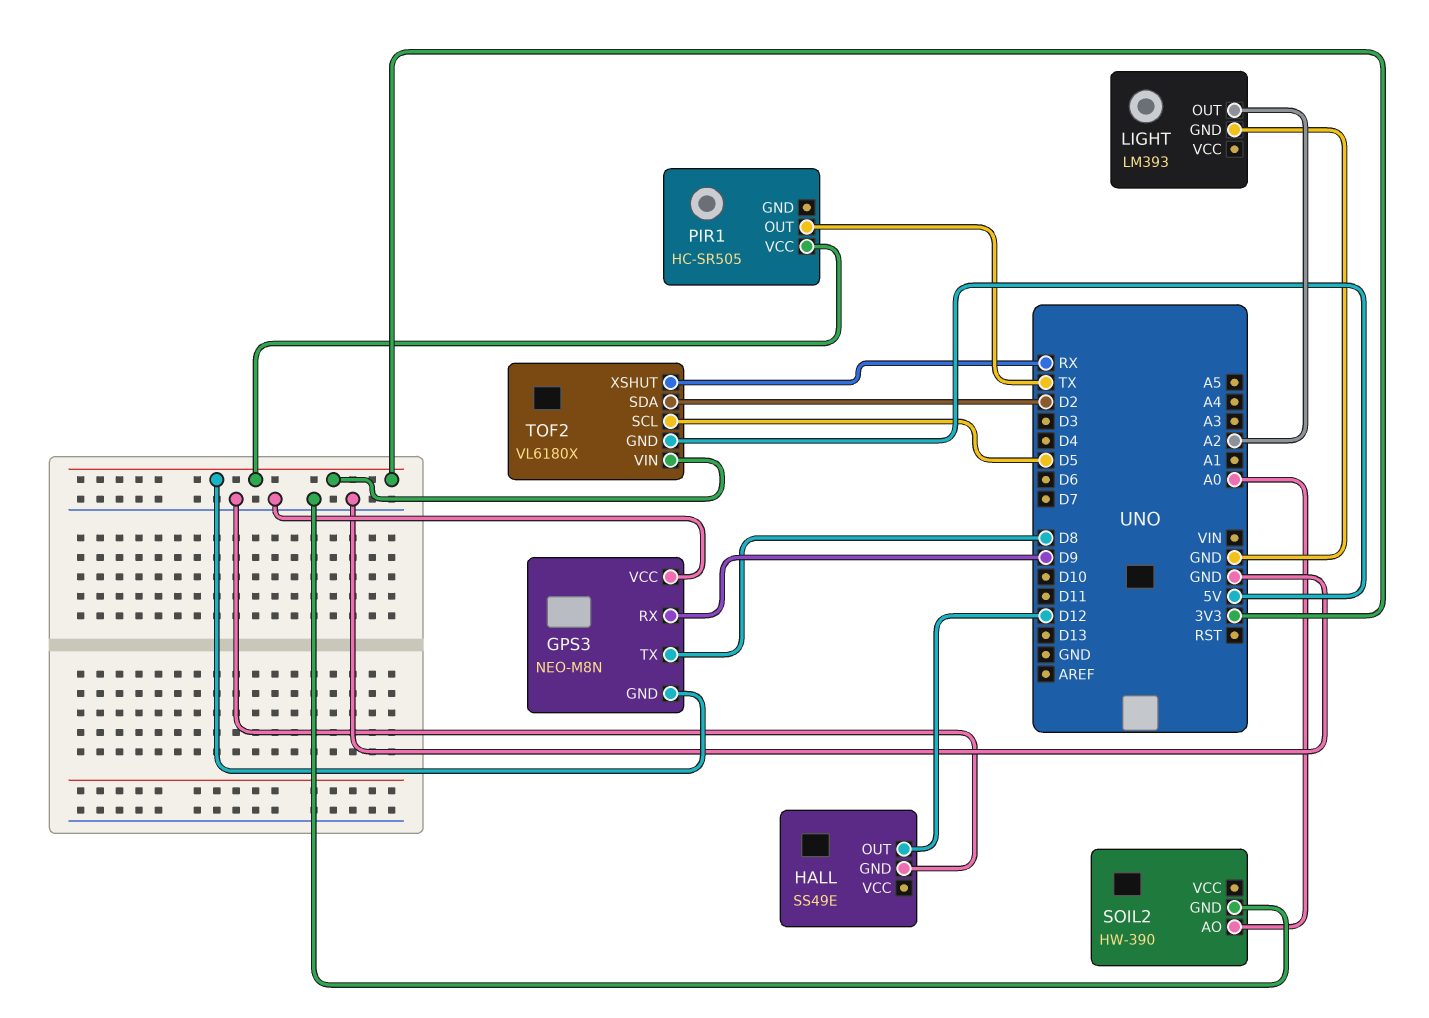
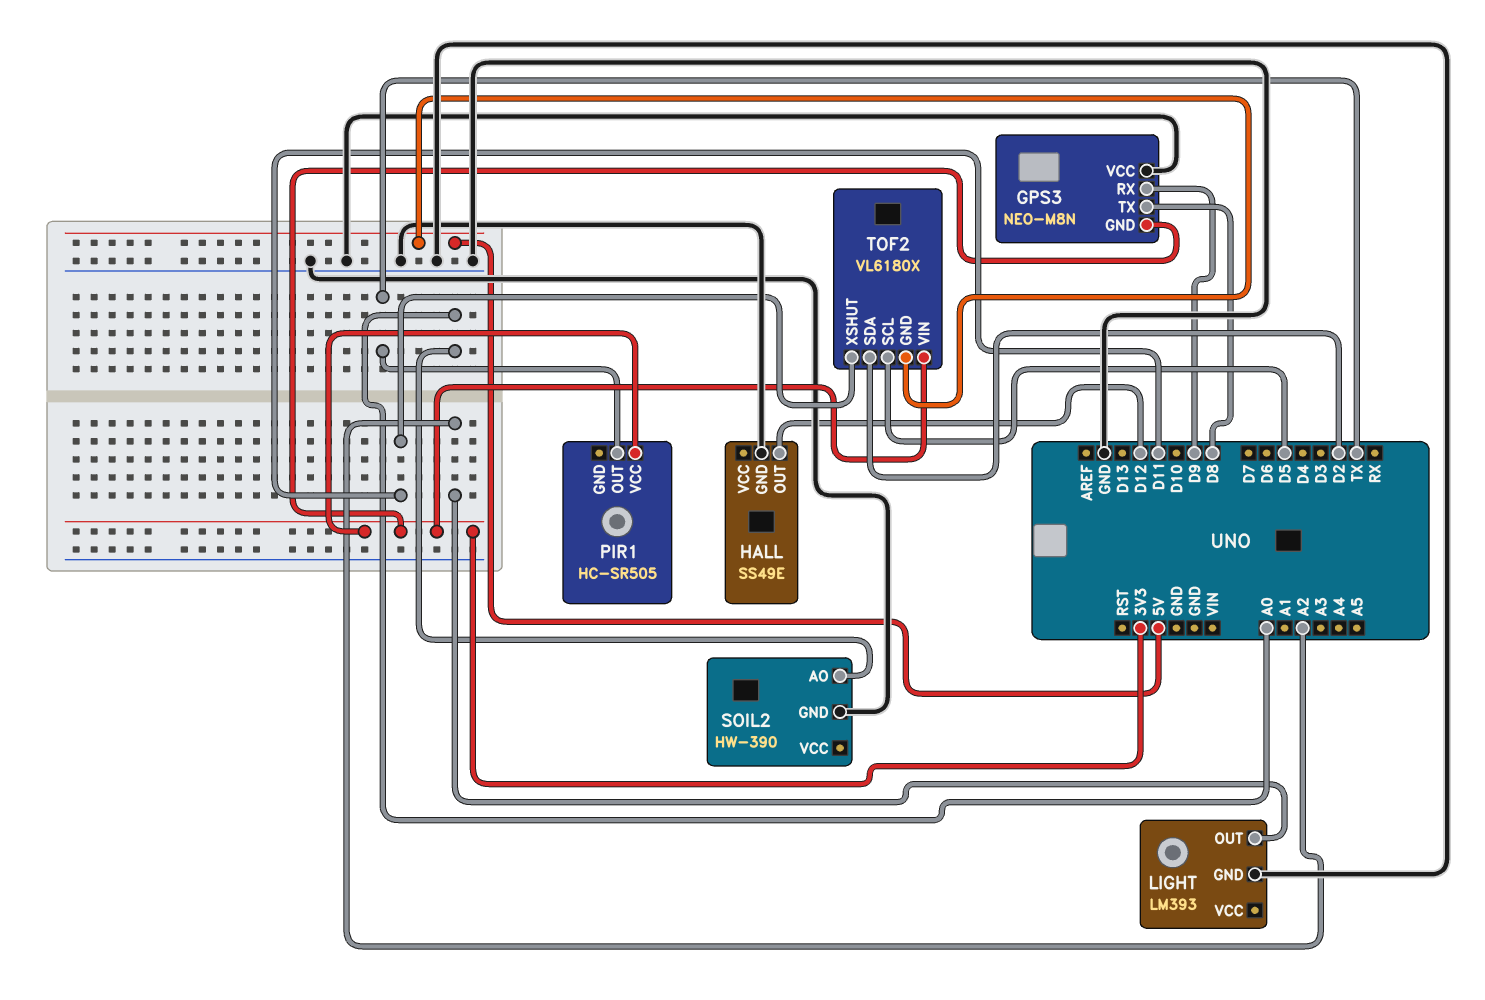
TOF2 pin XSHUT: RX -> D11

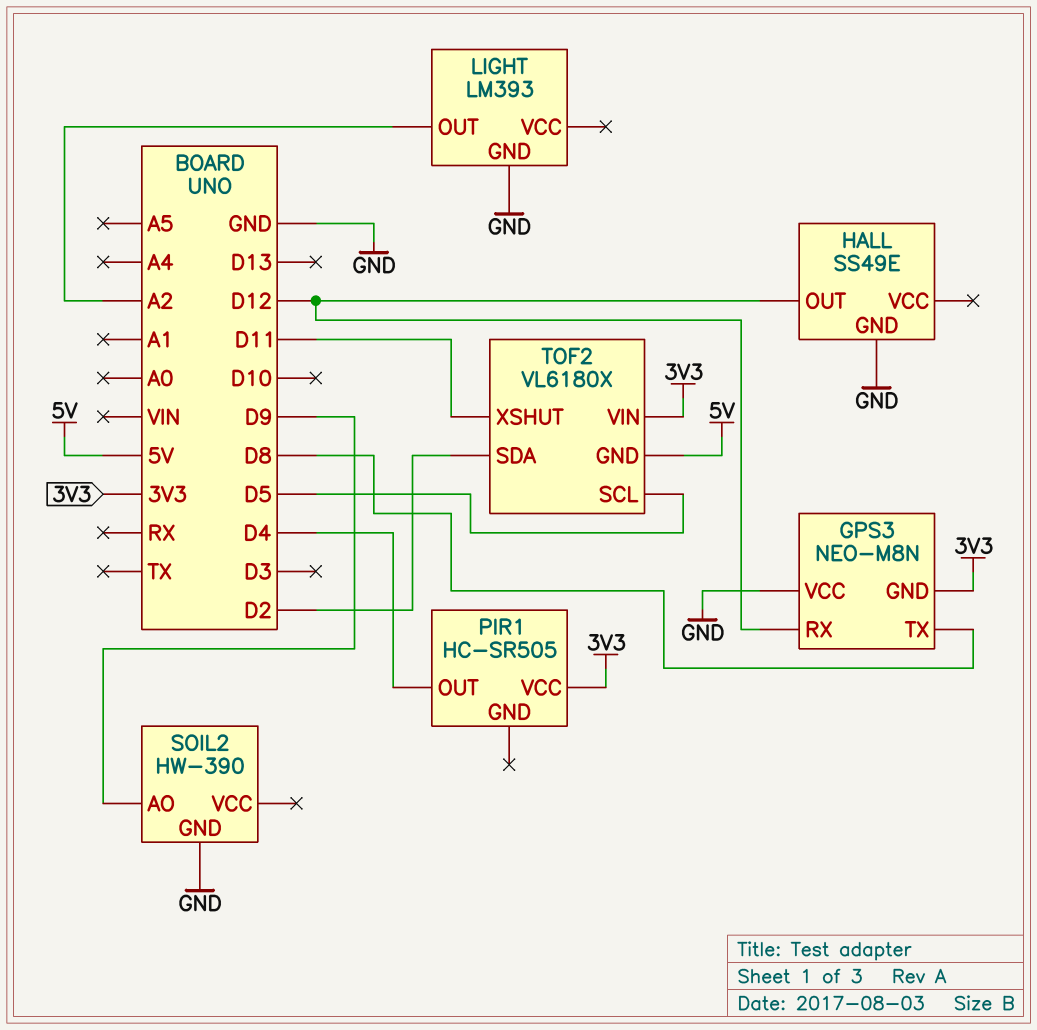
GPS3 pin RX: D9 -> D12
PIR1 pin OUT: TX -> D4
SOIL2 pin AO: A0 -> D9

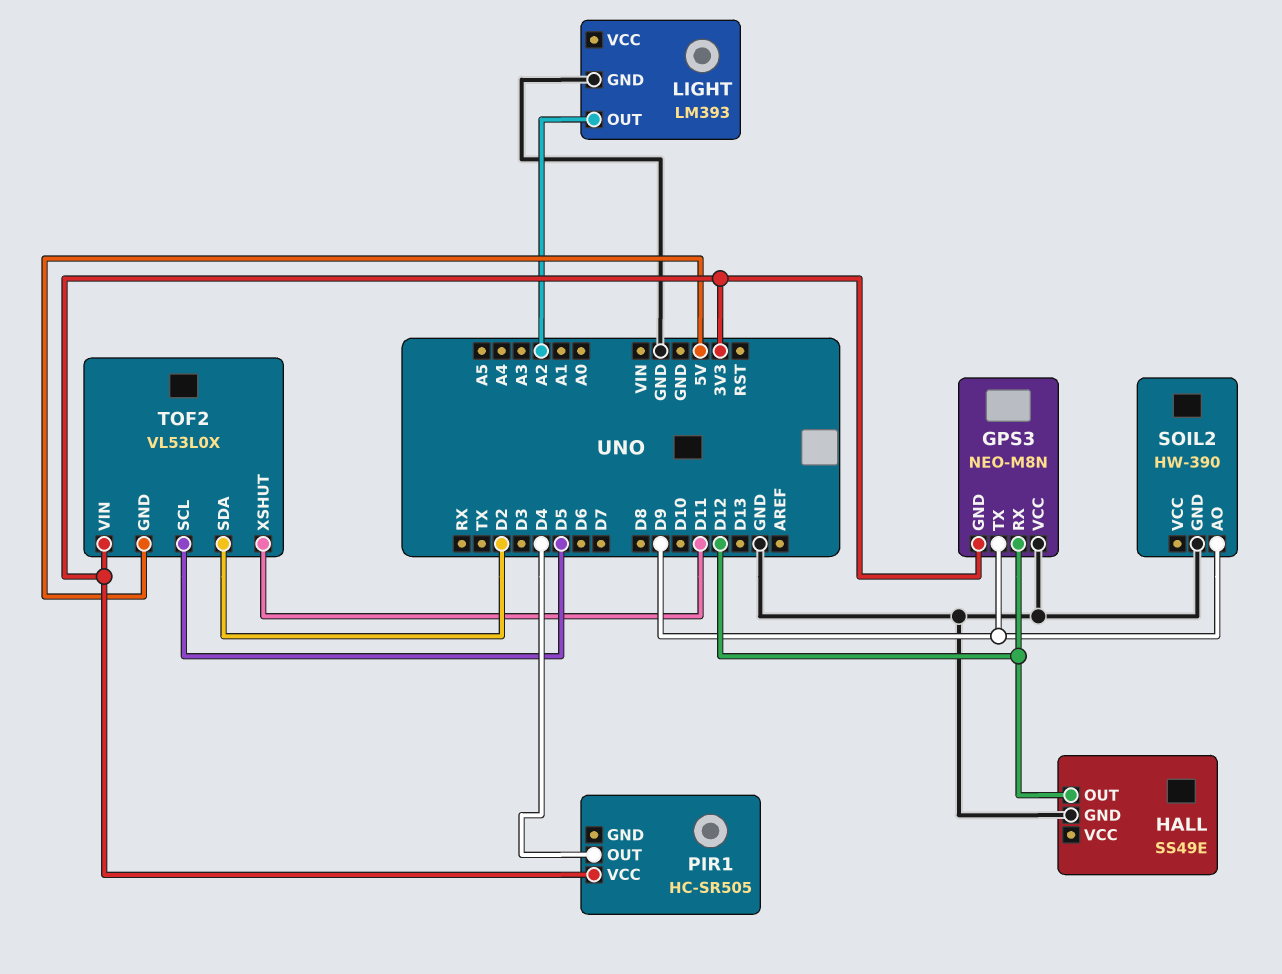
GPS3 pin TX: D8 -> D9
TOF2: VL6180X -> VL53L0X

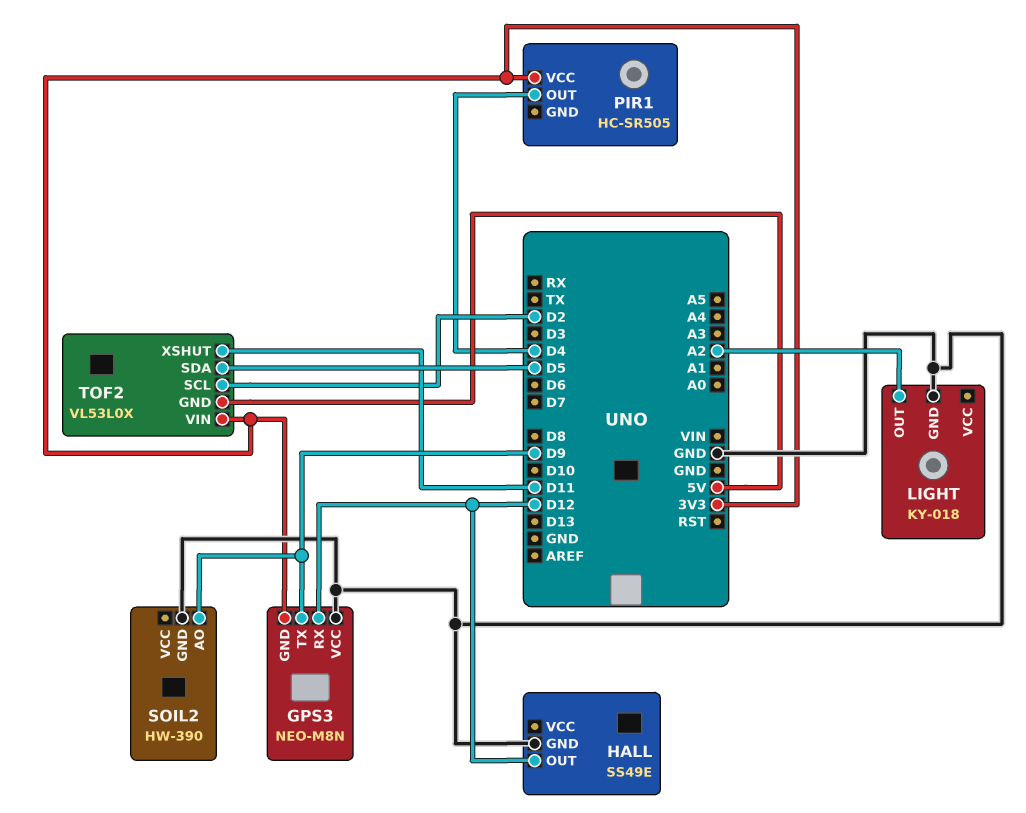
LIGHT: LM393 -> KY-018
TOF2 pin SCL: D5 -> D2
TOF2 pin SDA: D2 -> D5

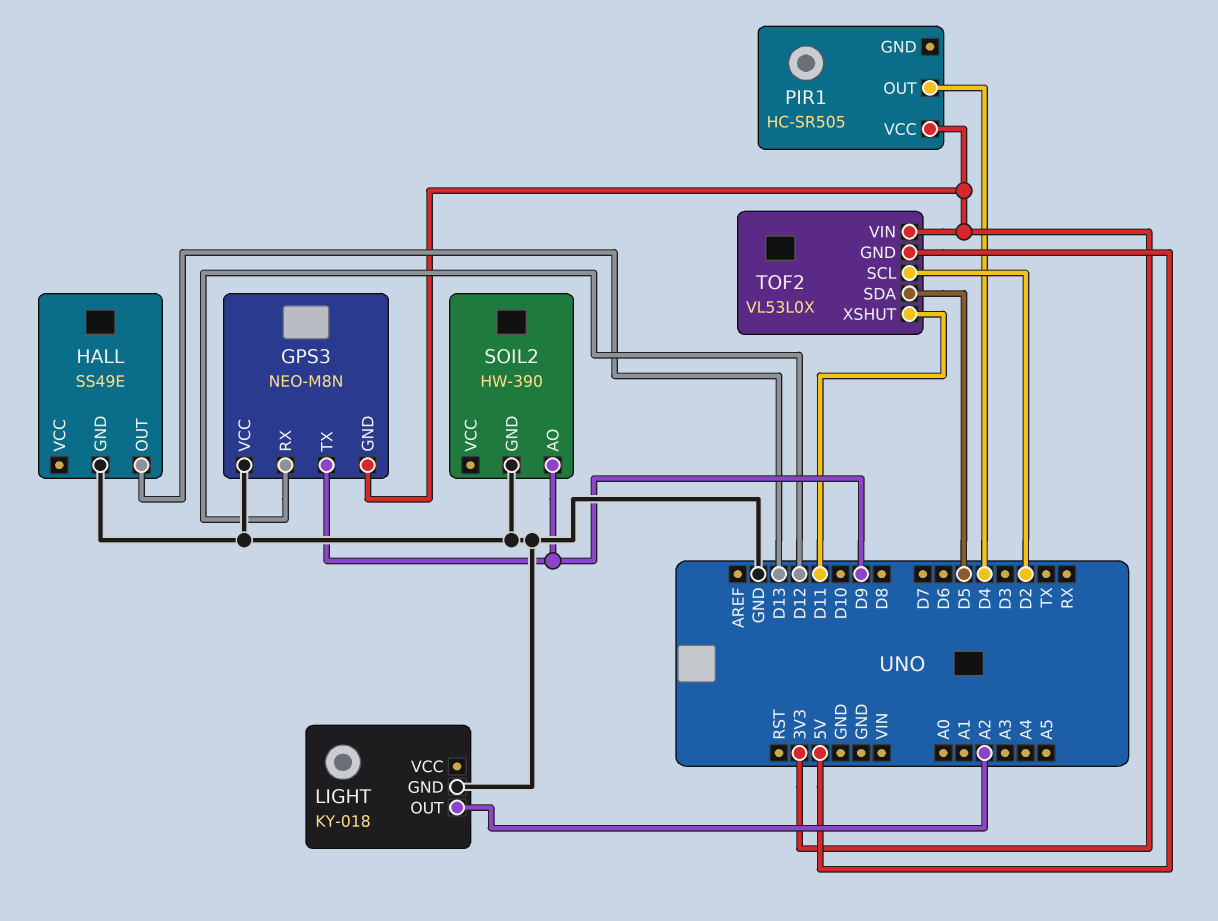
HALL pin OUT: D12 -> D13

